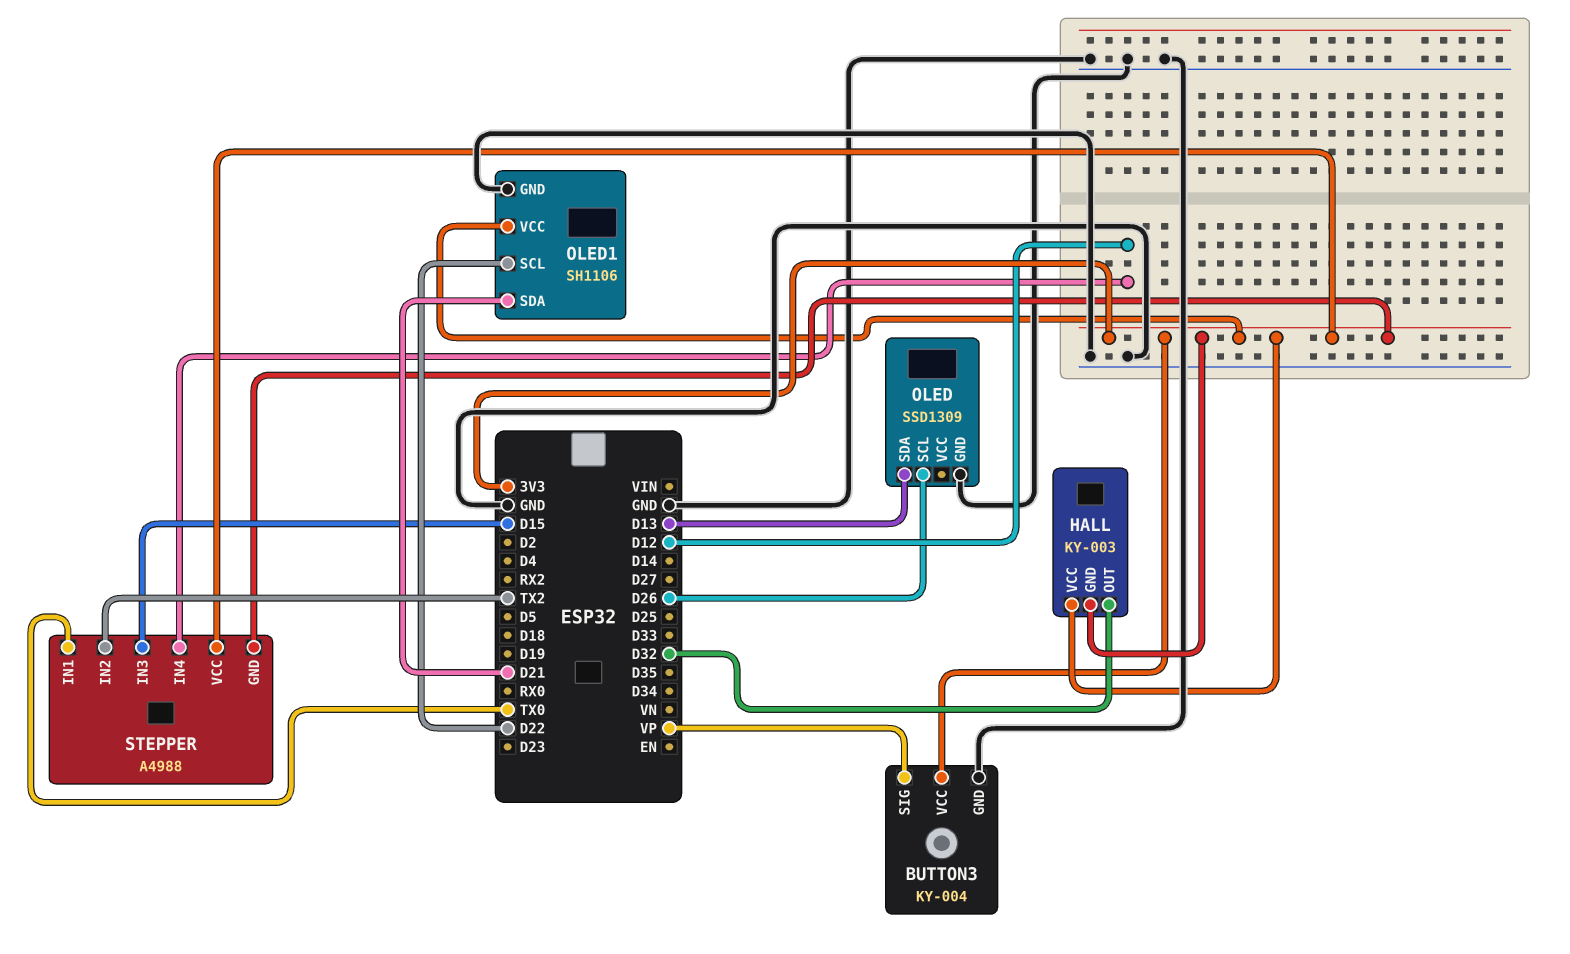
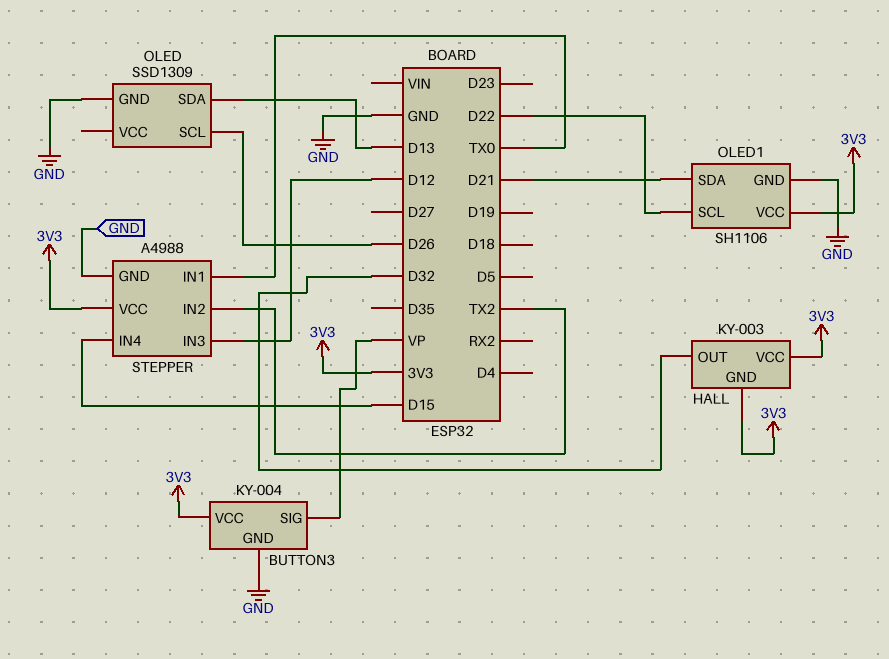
STEPPER pin GND: 3V3 -> GND
STEPPER pin IN3: D15 -> D12
STEPPER pin IN4: D12 -> D15

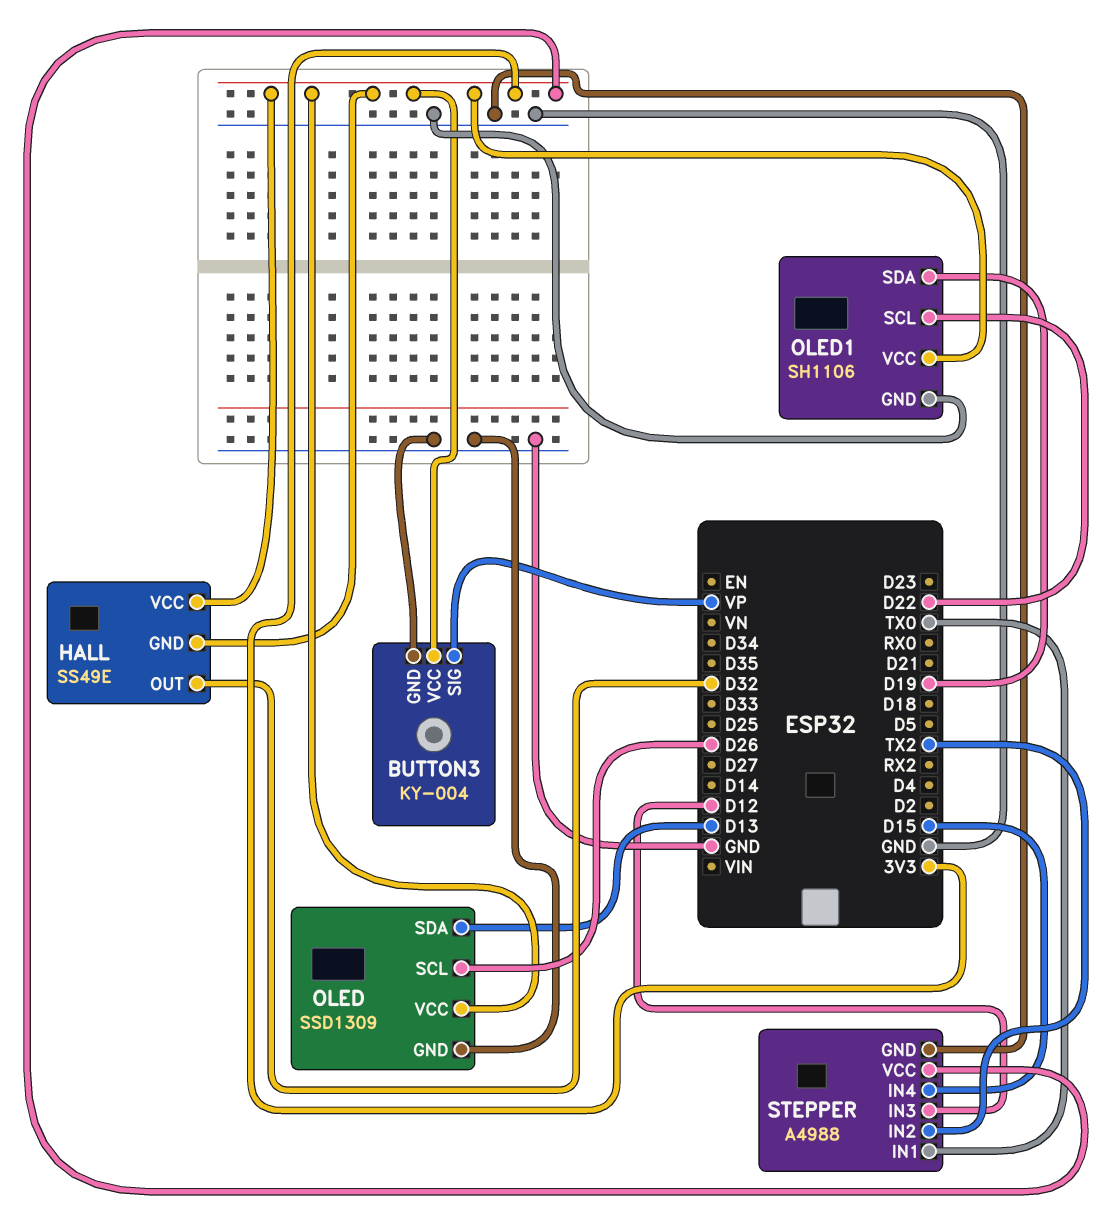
HALL: KY-003 -> SS49E
OLED pin VCC: none -> 3V3
OLED1 pin SDA: D21 -> D19

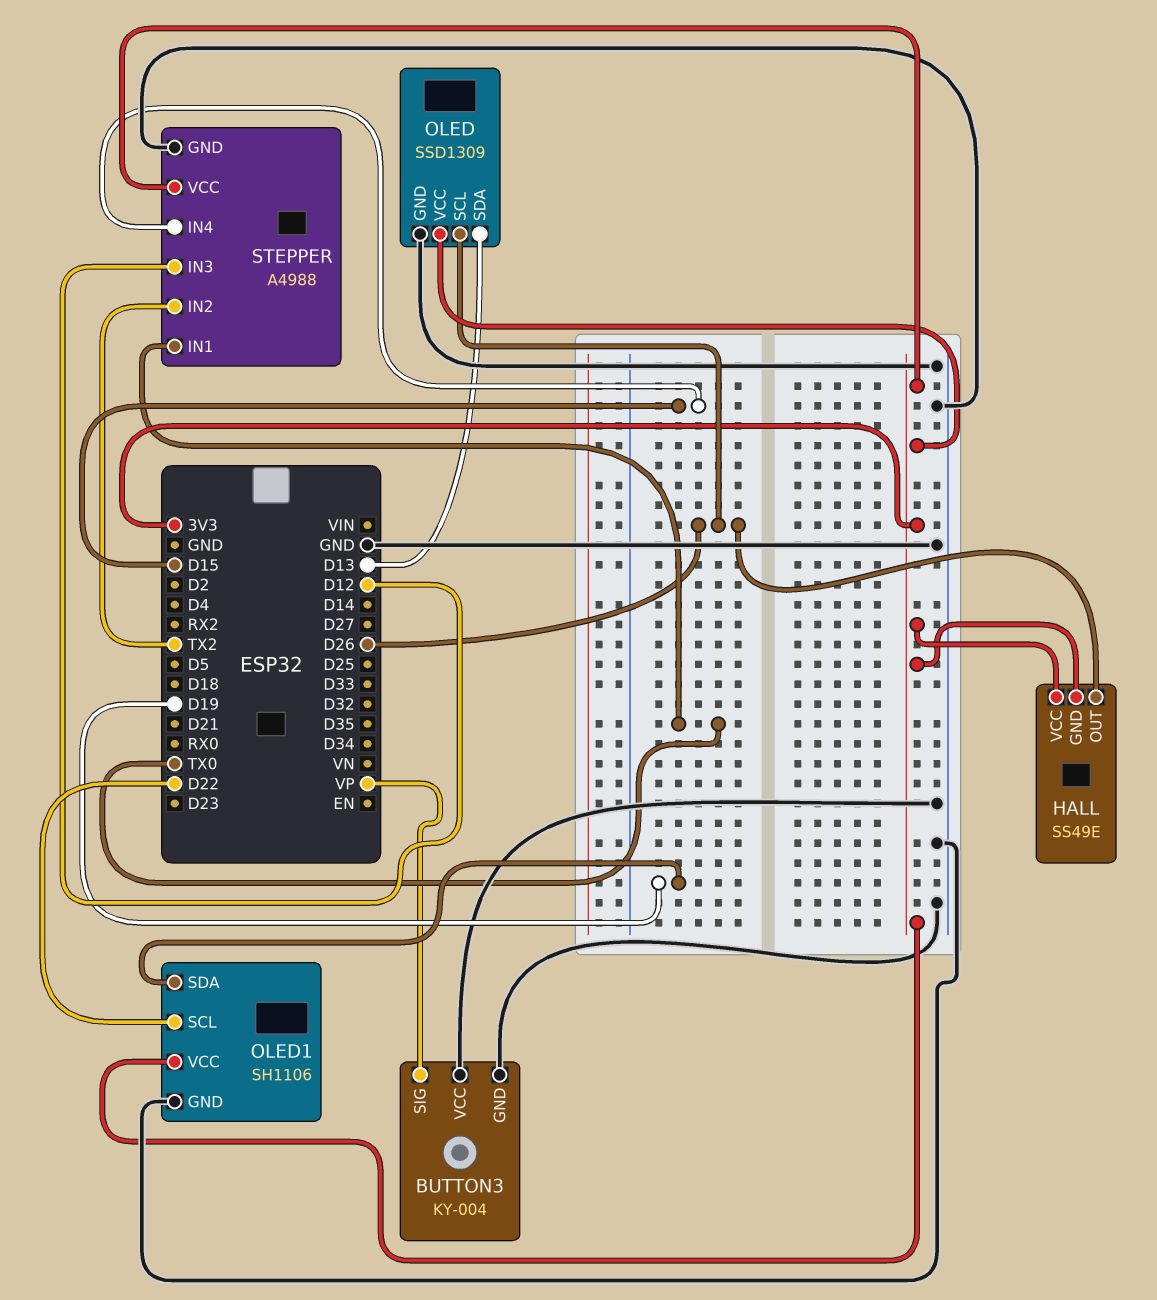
BUTTON3 pin VCC: 3V3 -> GND
HALL pin OUT: D32 -> D26

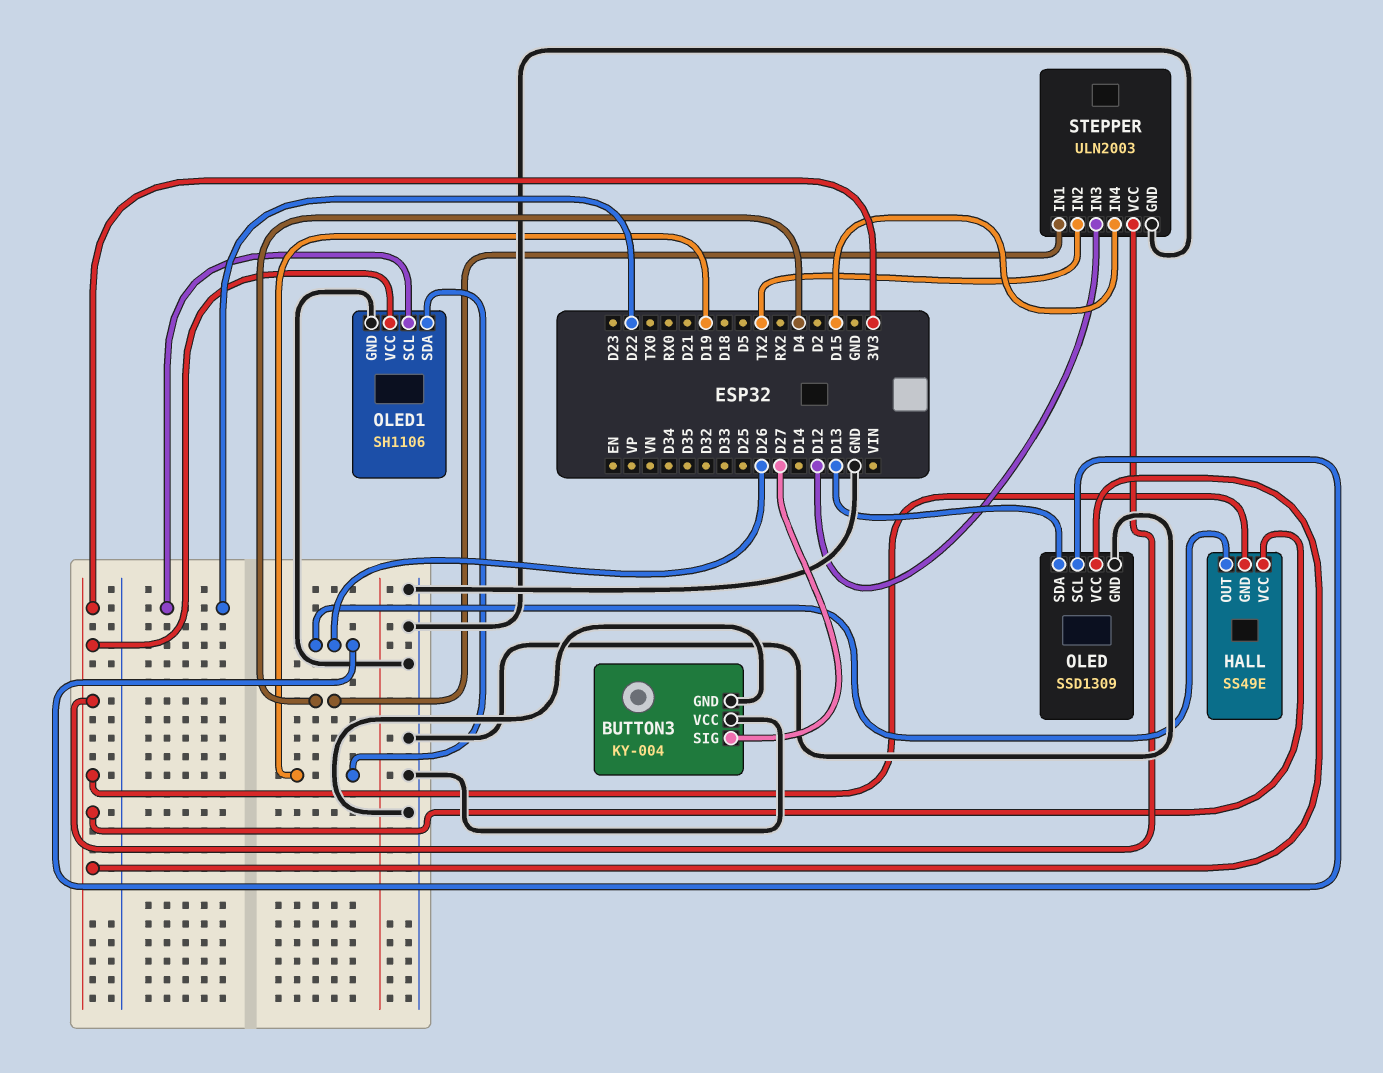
BUTTON3 pin SIG: VP -> D27
STEPPER: A4988 -> ULN2003
STEPPER pin IN1: TX0 -> D4

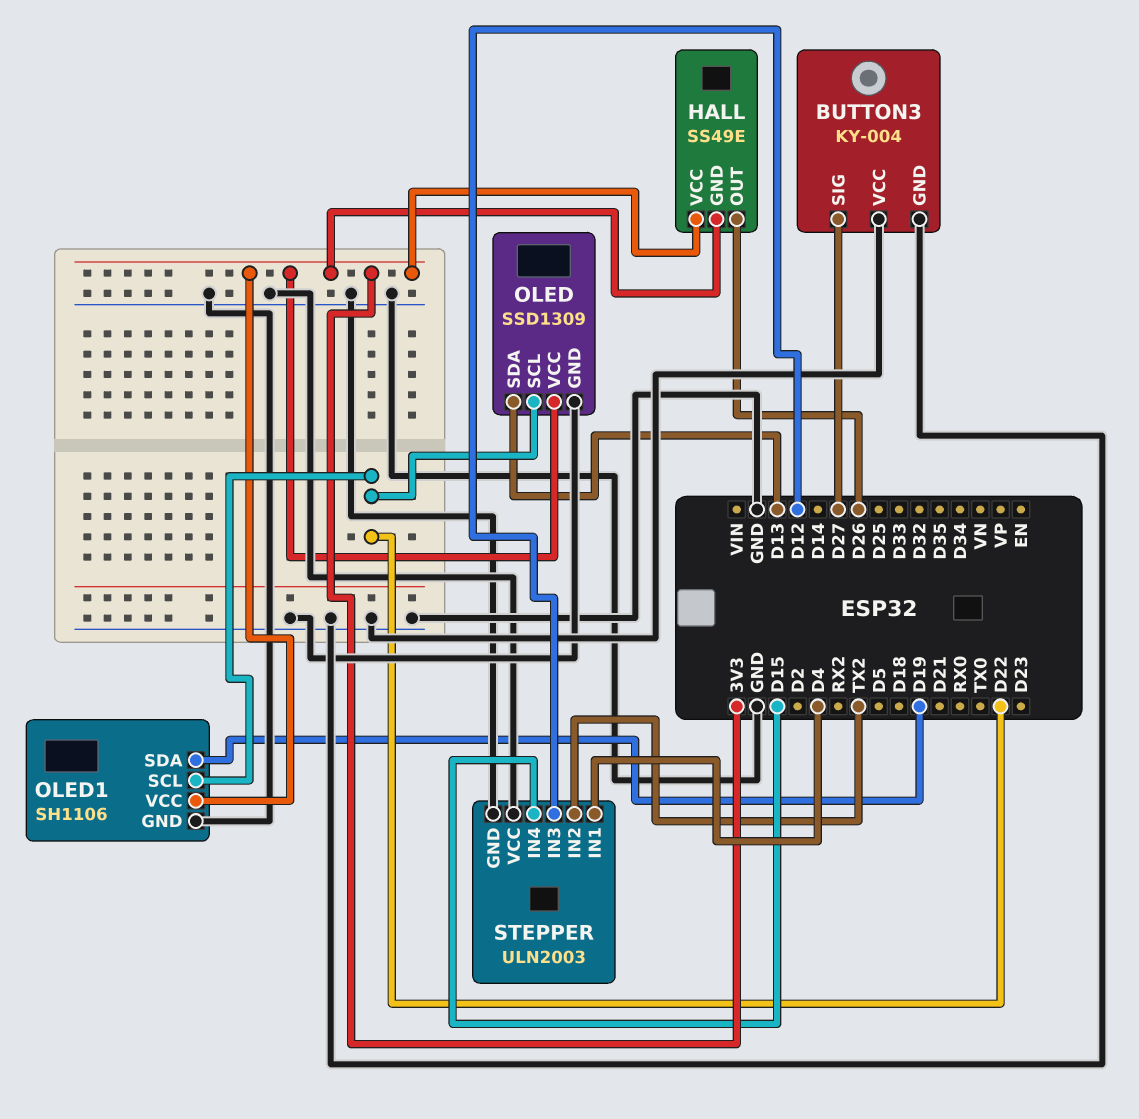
OLED pin SCL: D26 -> D22
STEPPER pin VCC: 3V3 -> GND

